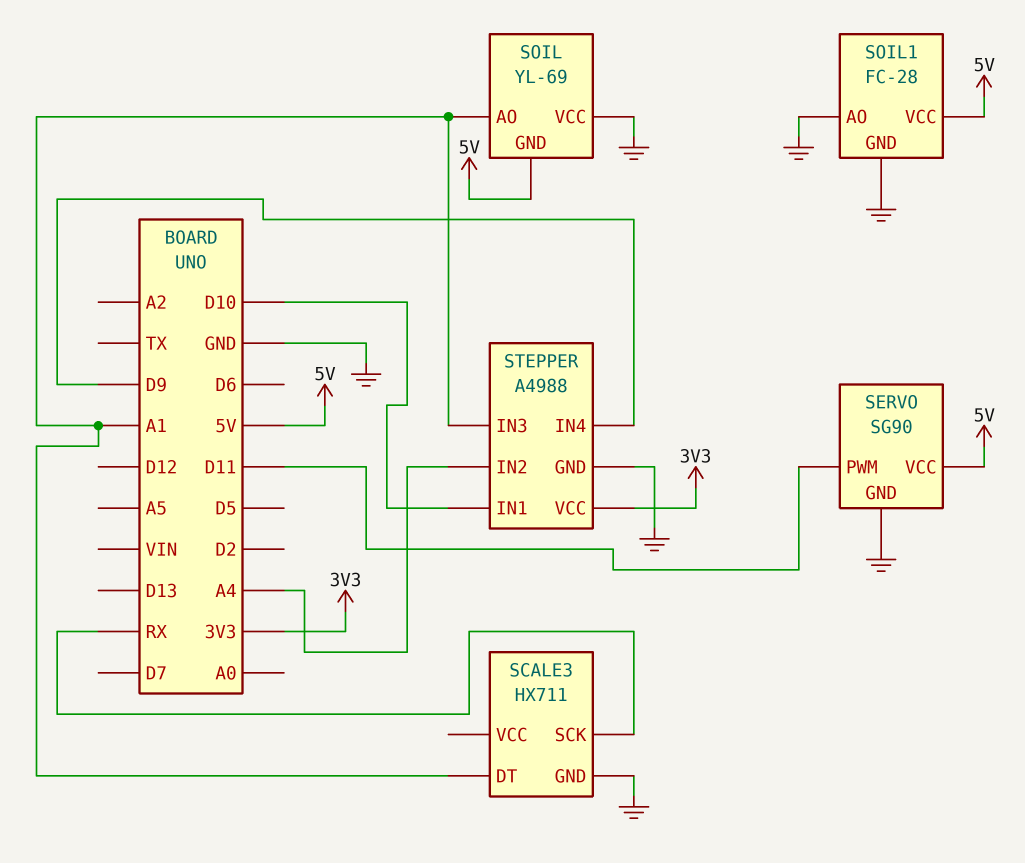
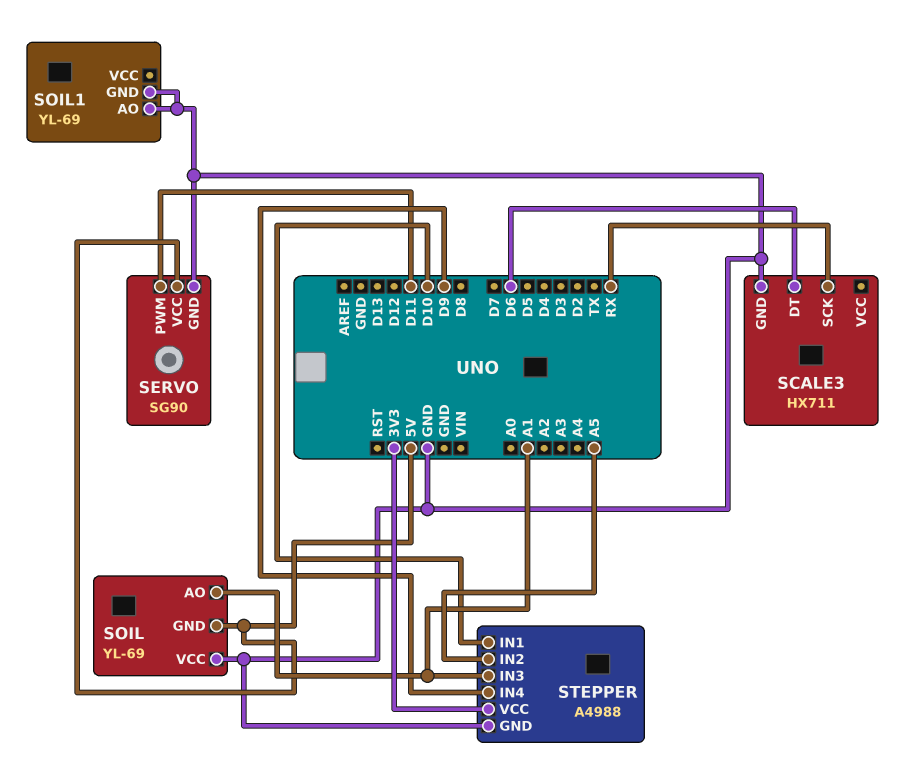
SCALE3 pin DT: A1 -> D6
SOIL1: FC-28 -> YL-69
SOIL1 pin VCC: 5V -> none
STEPPER pin IN2: A4 -> A5

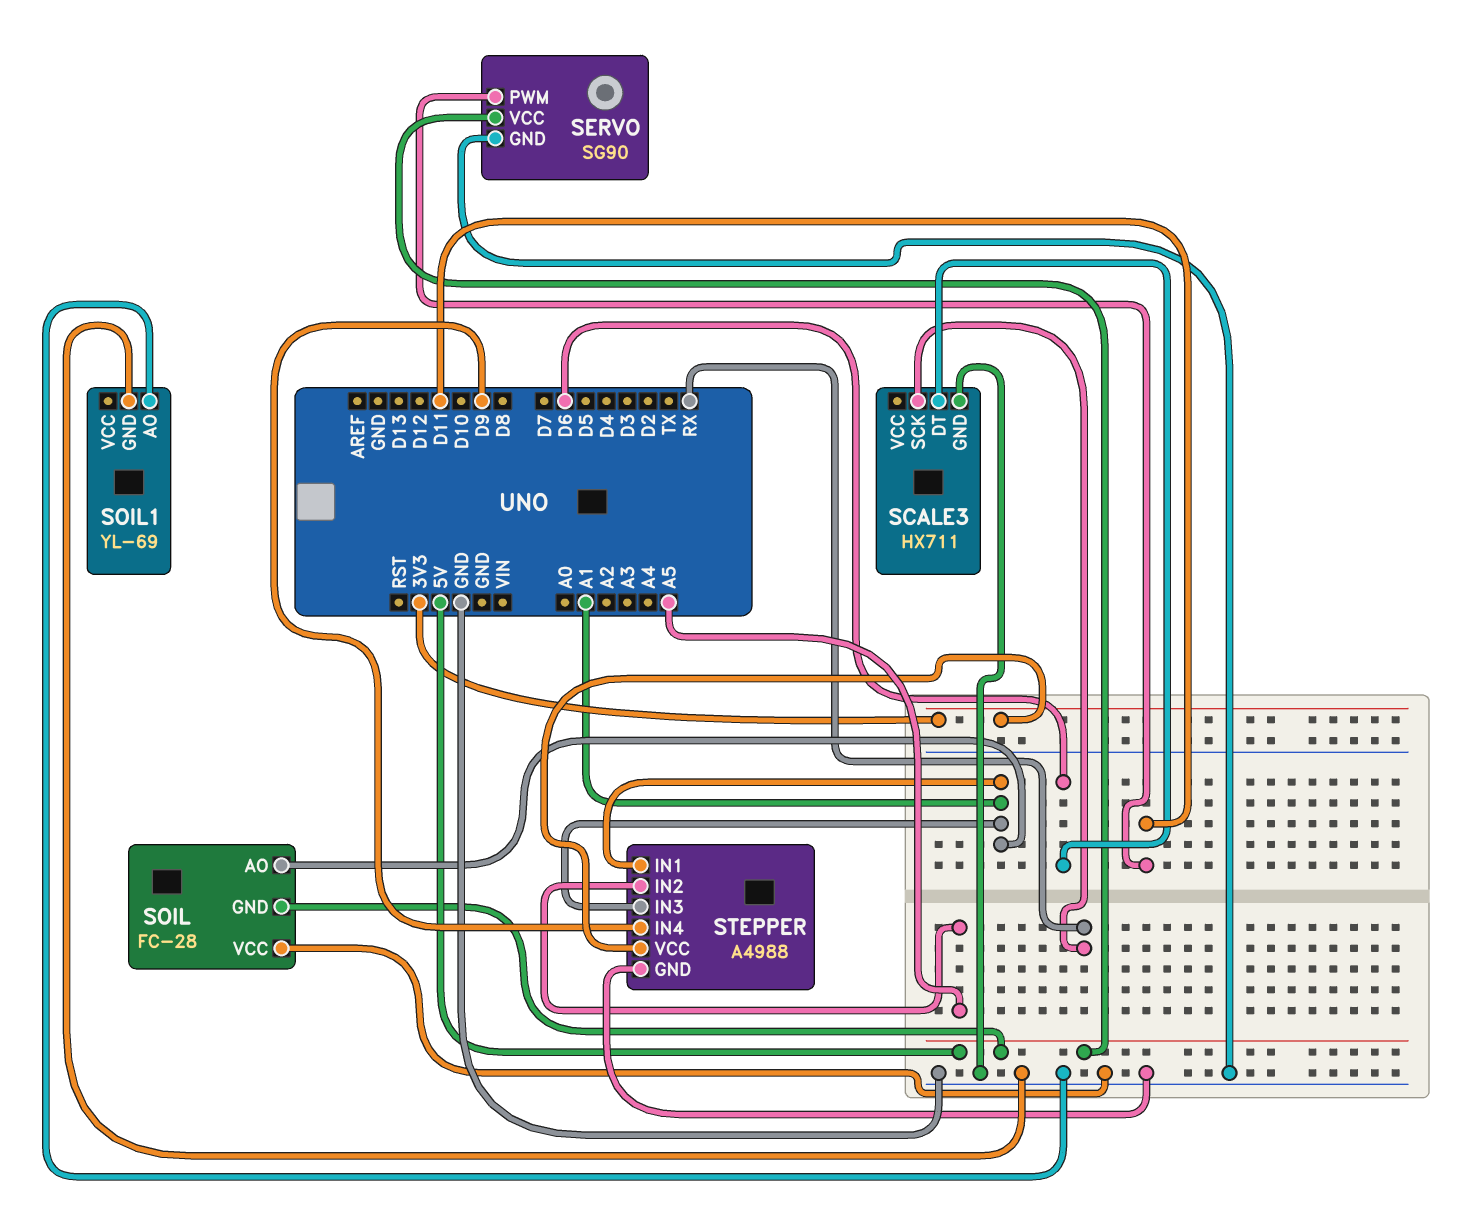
SOIL: YL-69 -> FC-28
STEPPER pin IN1: D10 -> A1

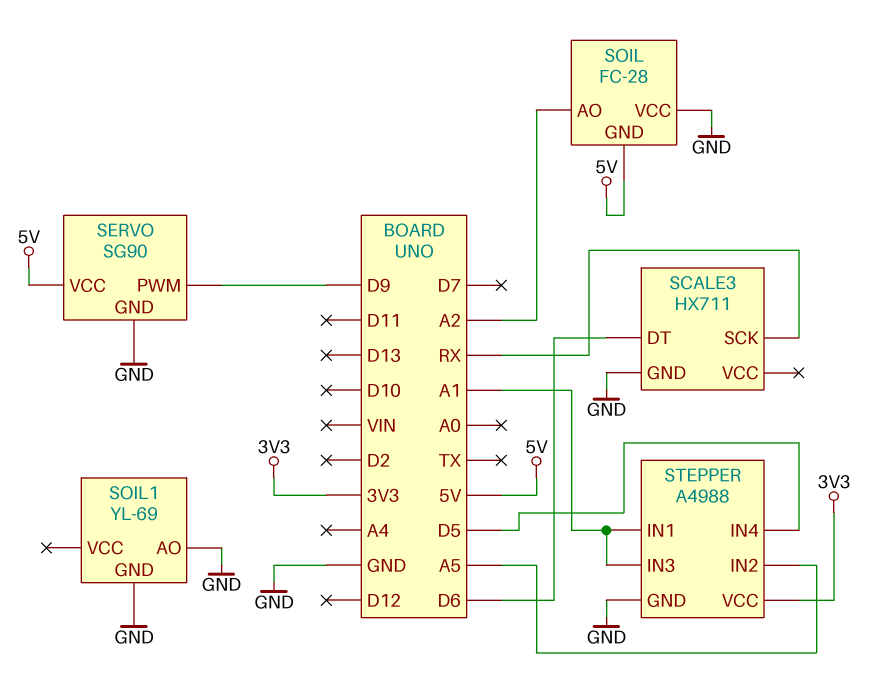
SERVO pin PWM: D11 -> D9
SOIL pin AO: A1 -> A2
STEPPER pin IN4: D9 -> D5

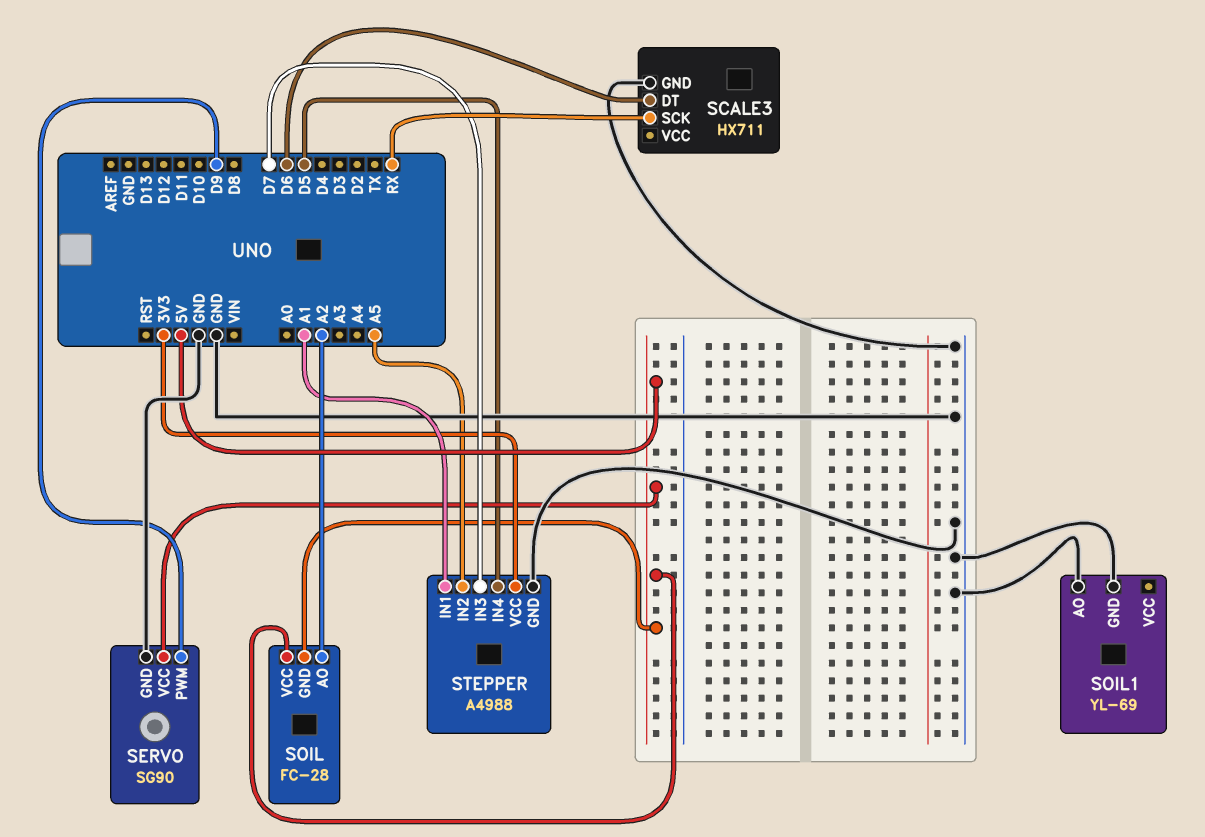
SOIL pin VCC: GND -> 5V
STEPPER pin IN3: A1 -> D7

